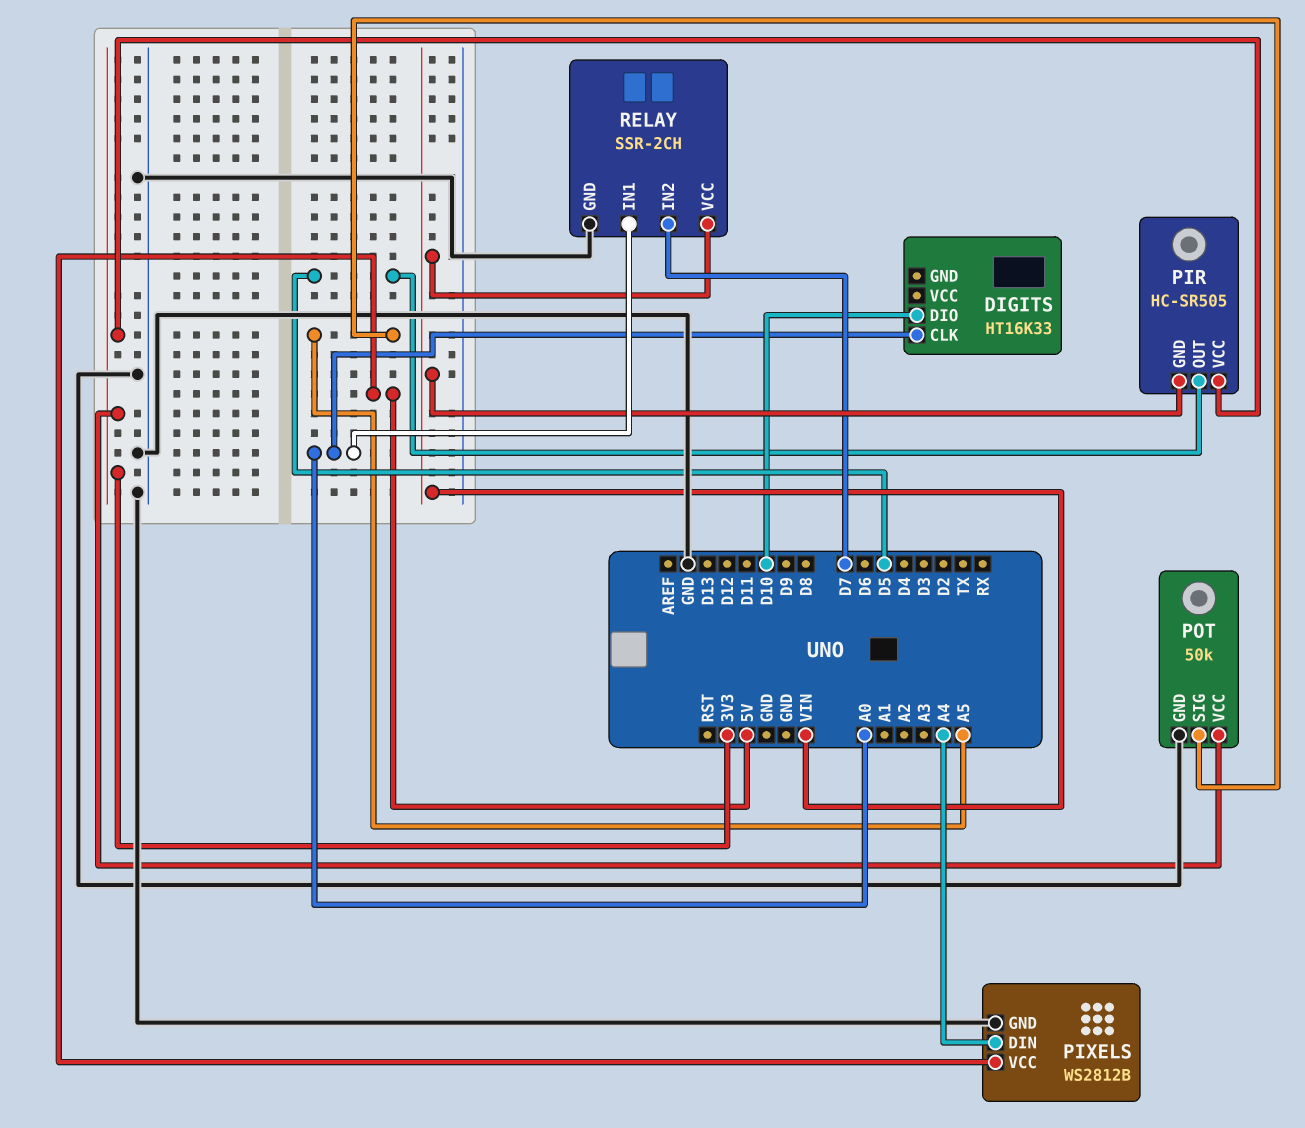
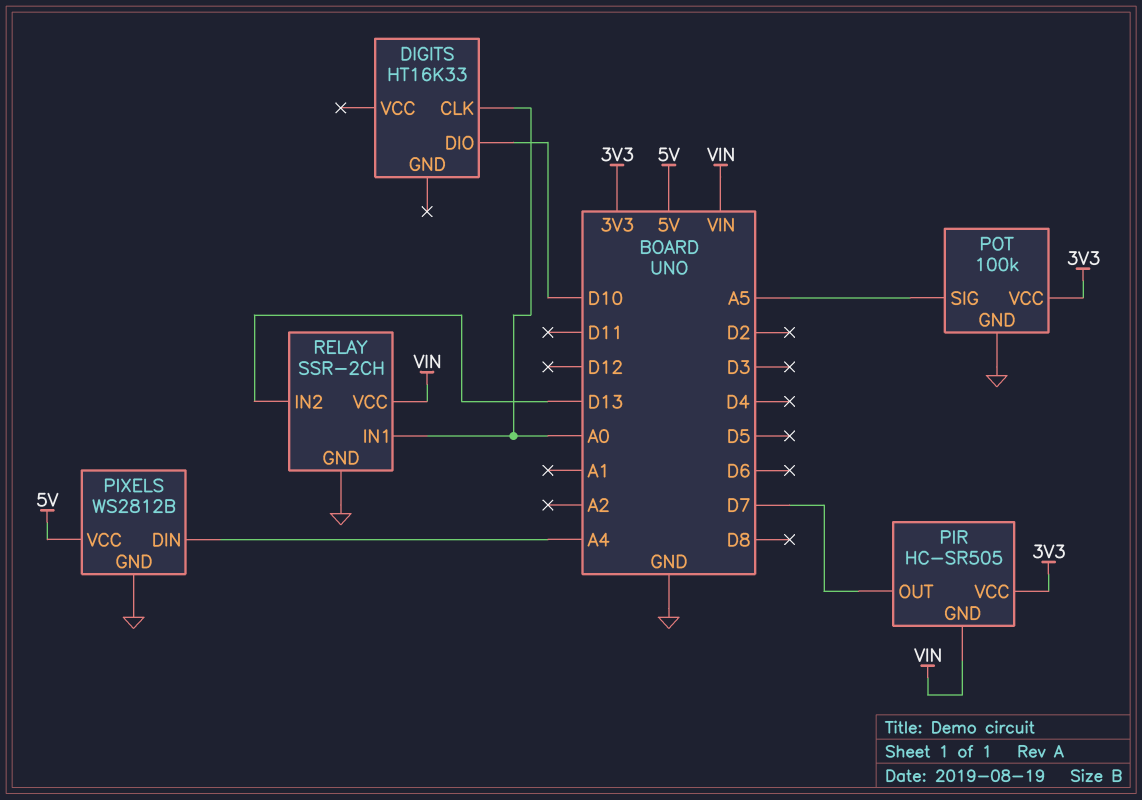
PIR pin OUT: D5 -> D7
POT: 50k -> 100k
RELAY pin IN2: D7 -> D13

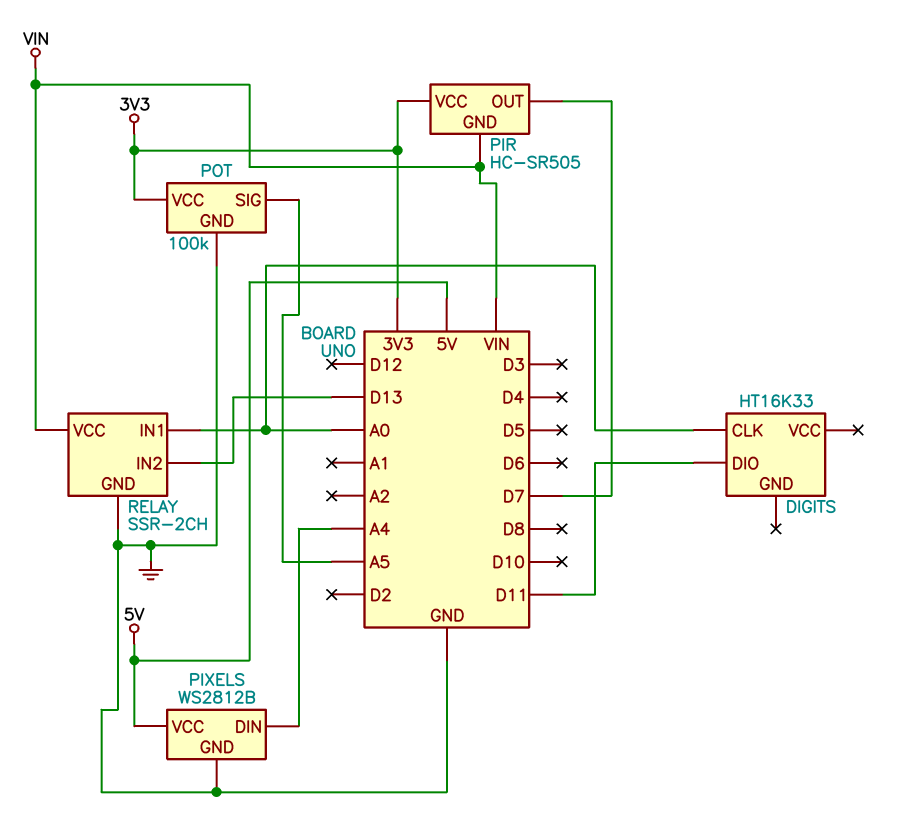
DIGITS pin DIO: D10 -> D11

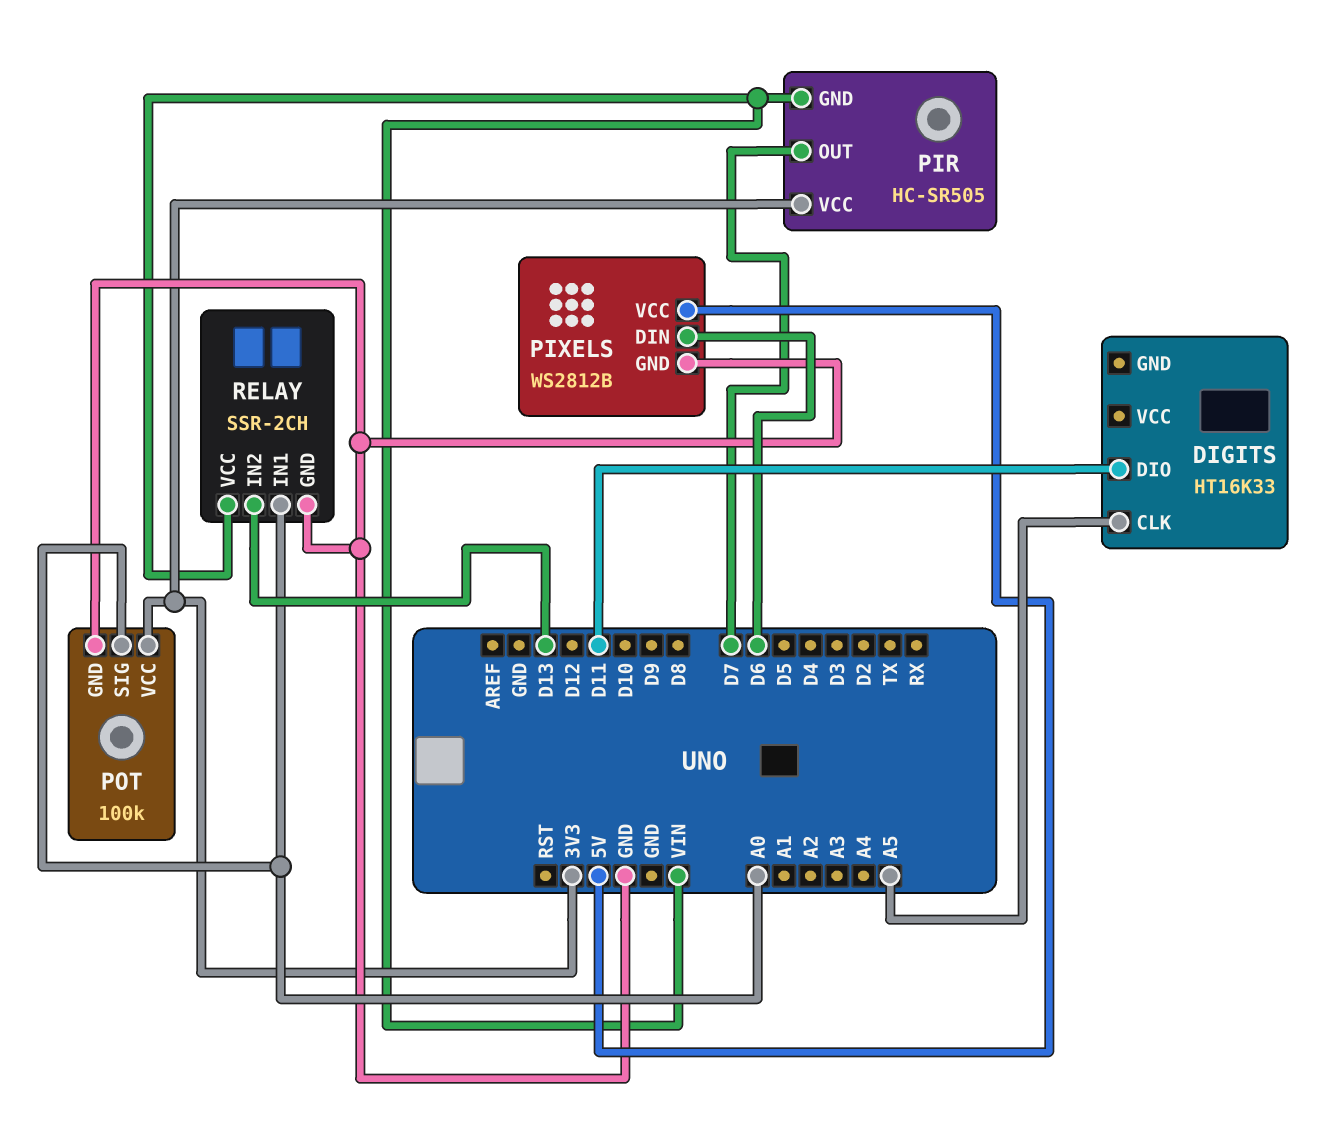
DIGITS pin CLK: A0 -> A5
PIXELS pin DIN: A4 -> D6
POT pin SIG: A5 -> A0

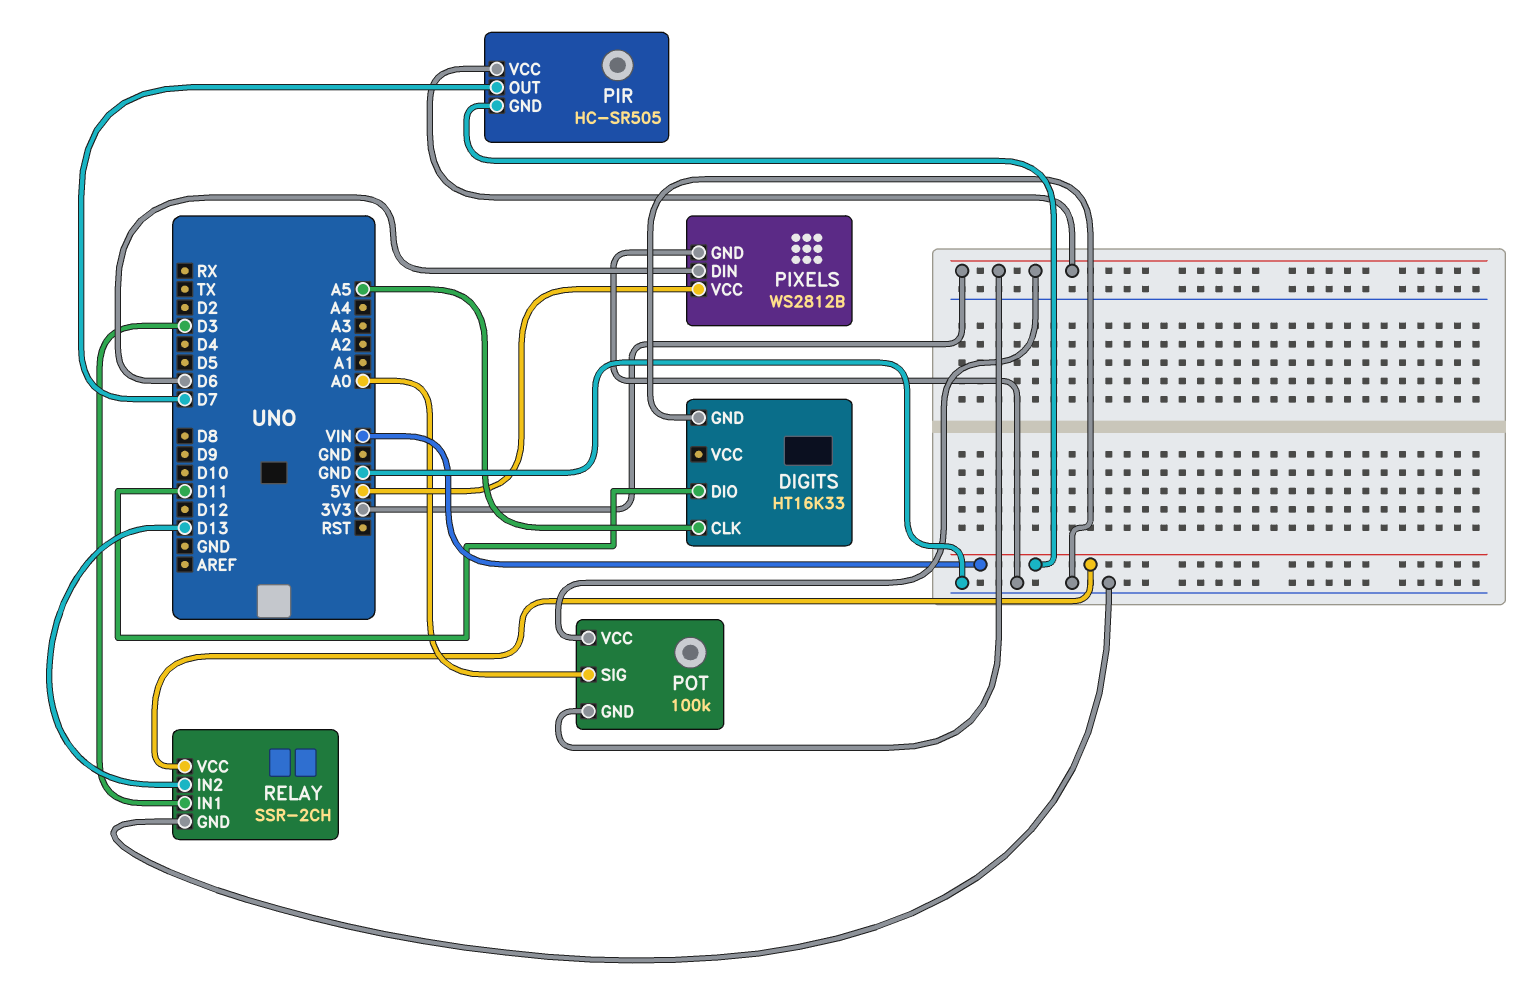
DIGITS pin GND: none -> GND
POT pin GND: GND -> 3V3
RELAY pin IN1: A0 -> D3

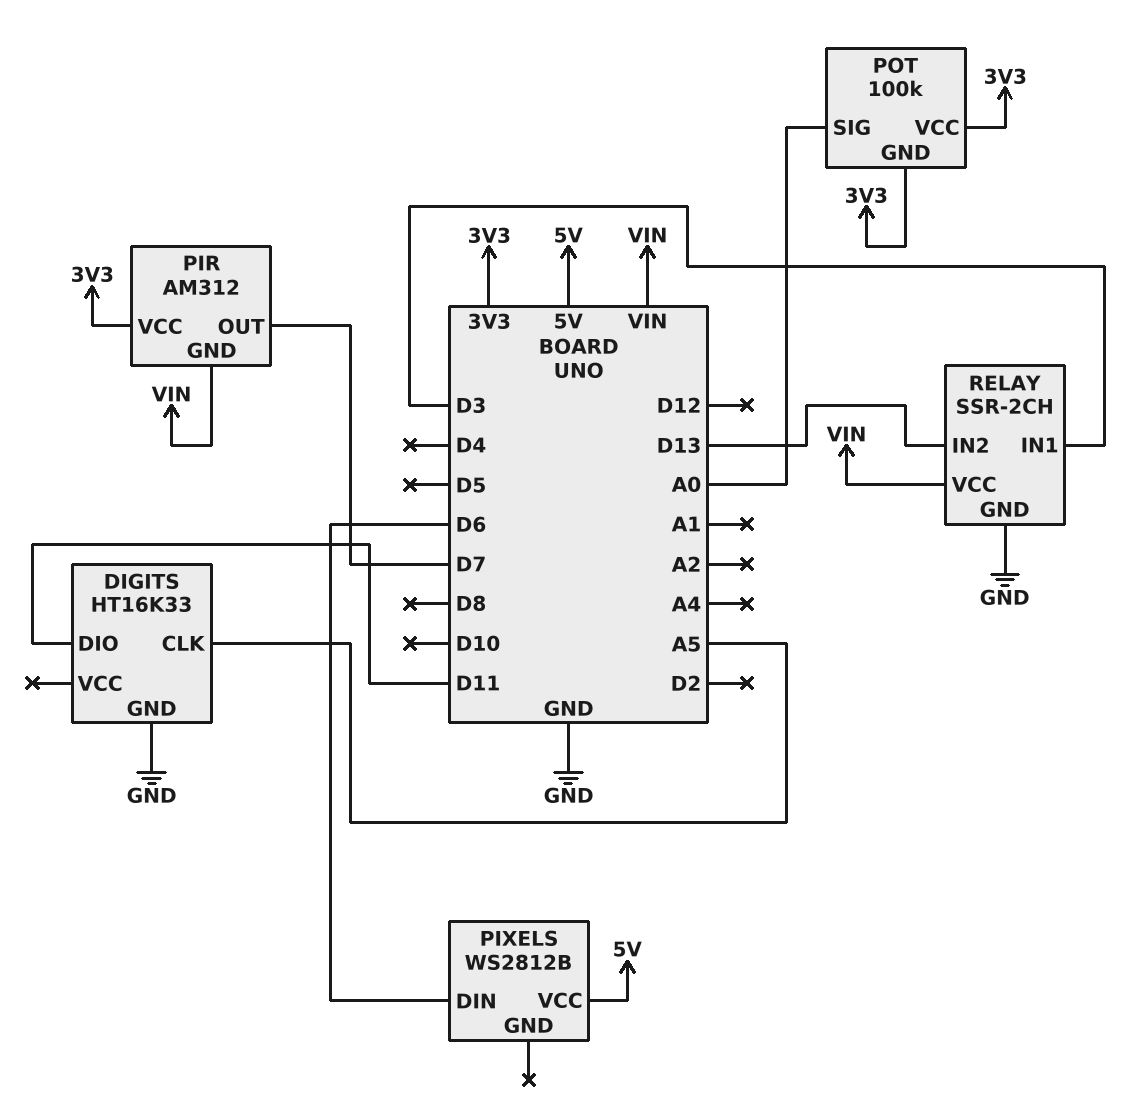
PIR: HC-SR505 -> AM312
PIXELS pin GND: GND -> none

